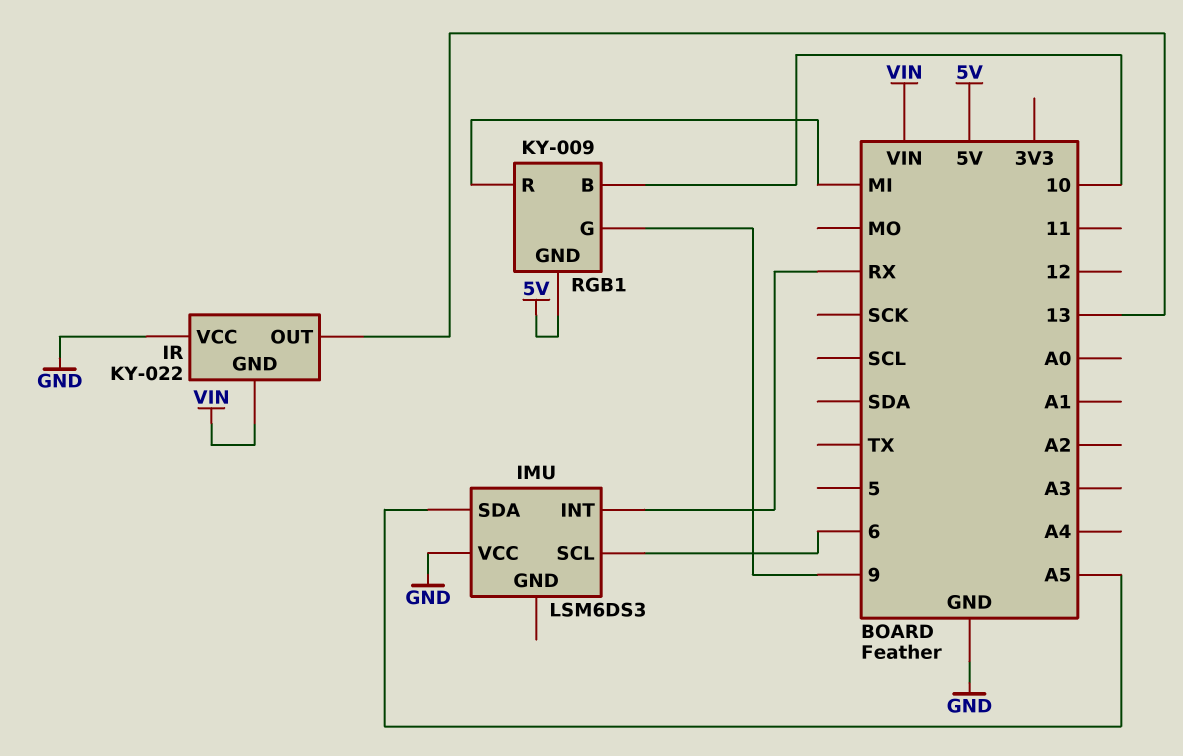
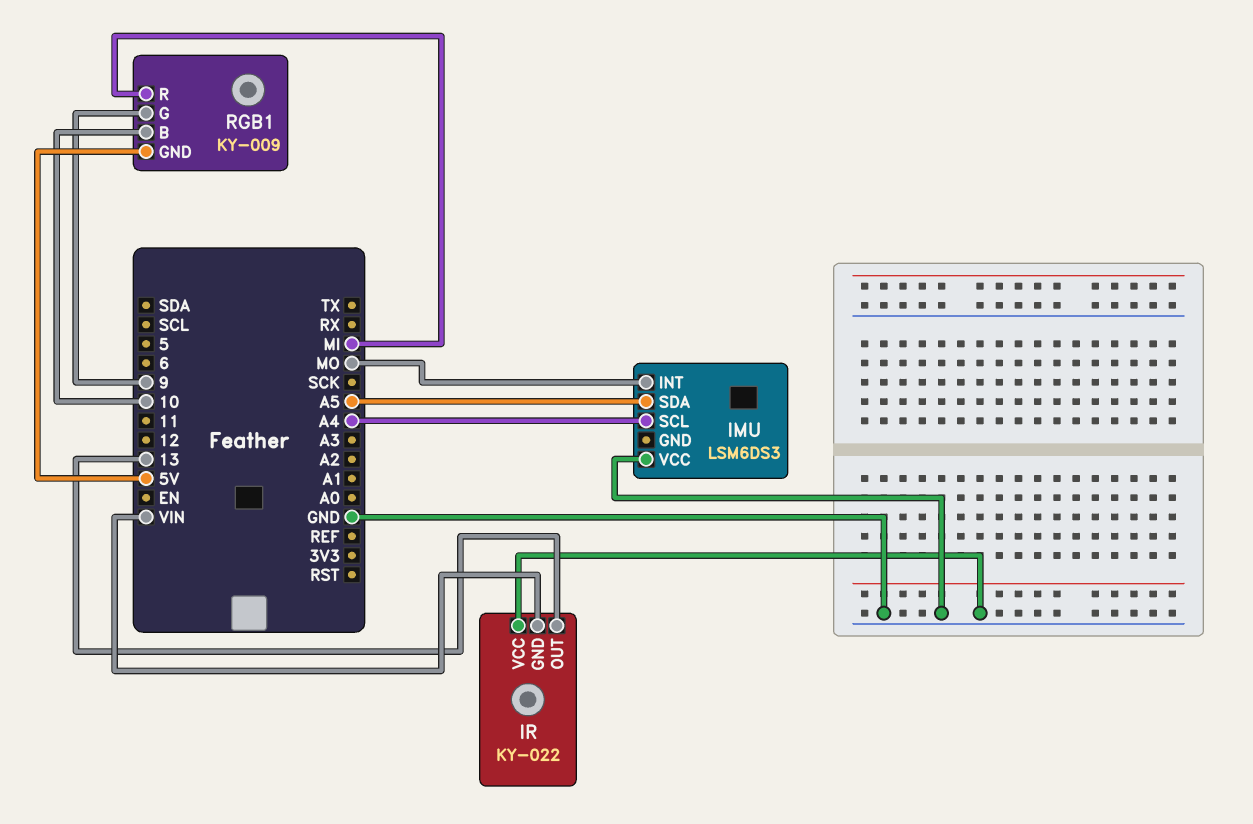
IMU pin INT: RX -> MO
IMU pin SCL: 6 -> A4

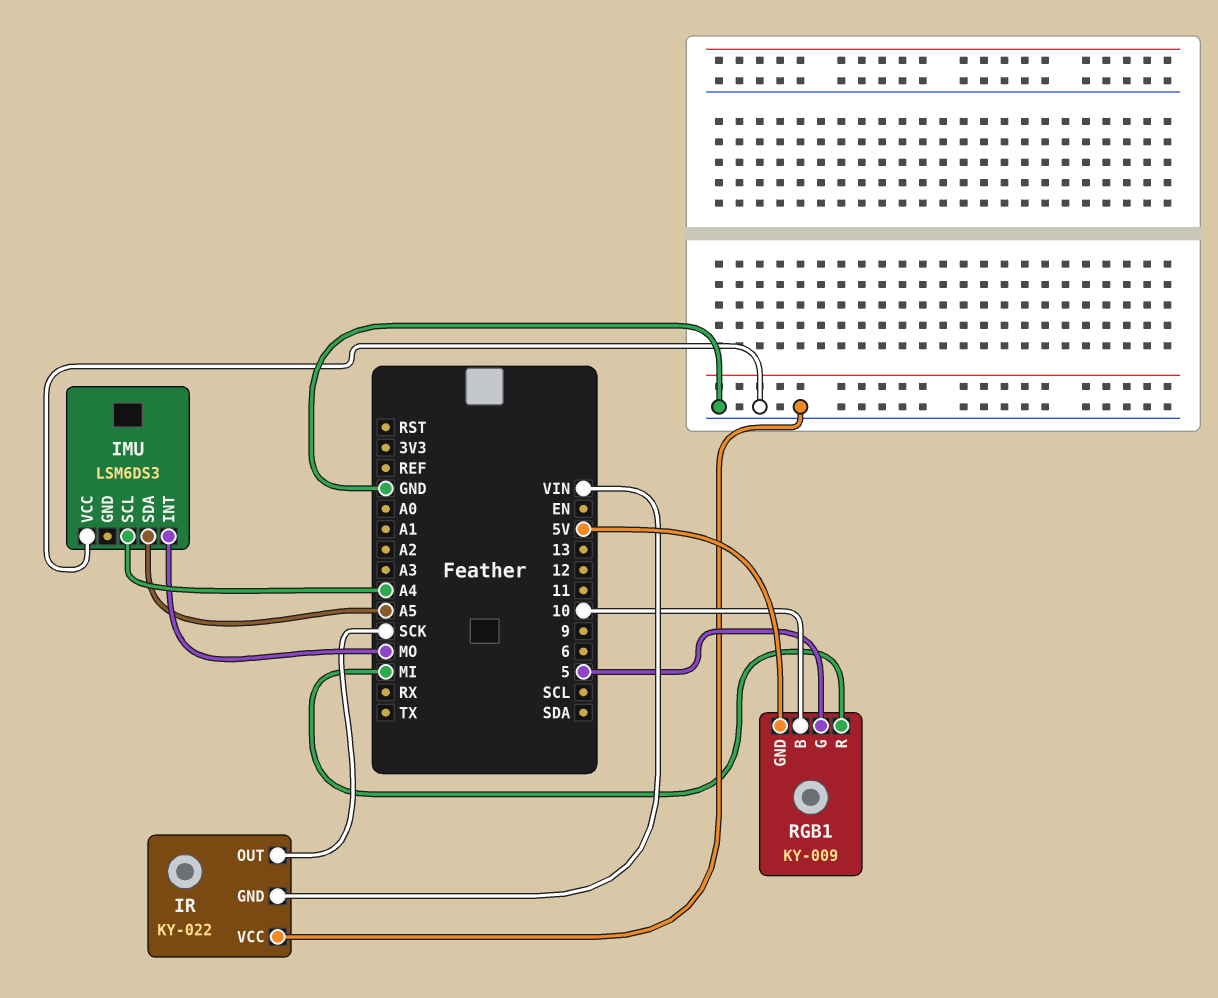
IR pin OUT: 13 -> SCK
RGB1 pin G: 9 -> 5

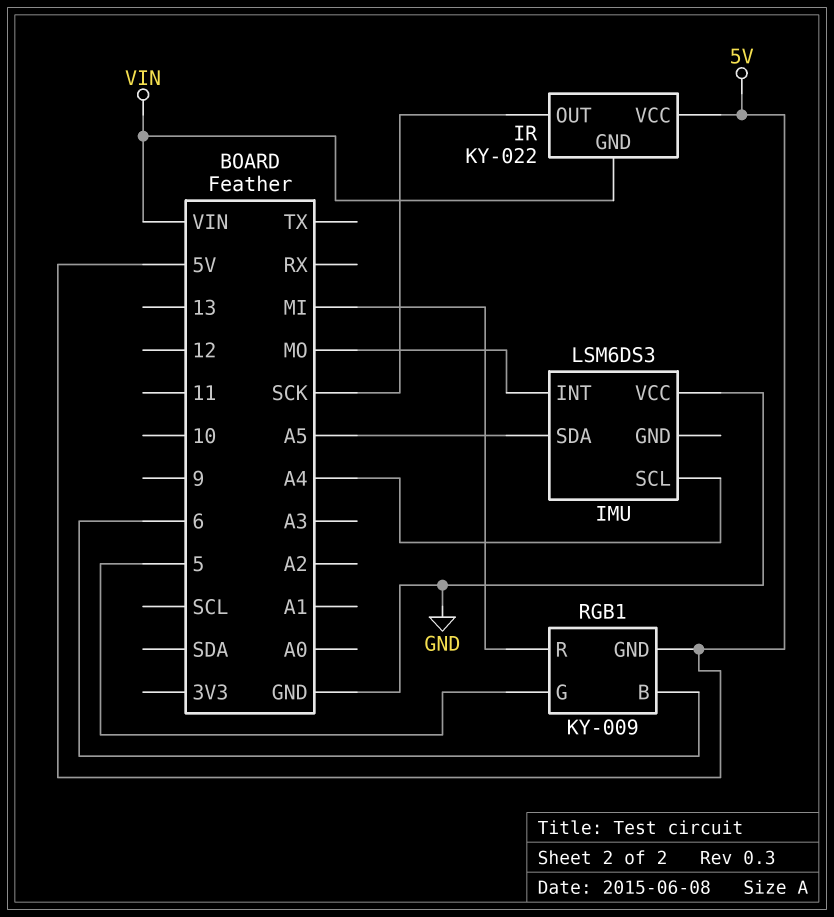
IR pin VCC: GND -> 5V
RGB1 pin B: 10 -> 6

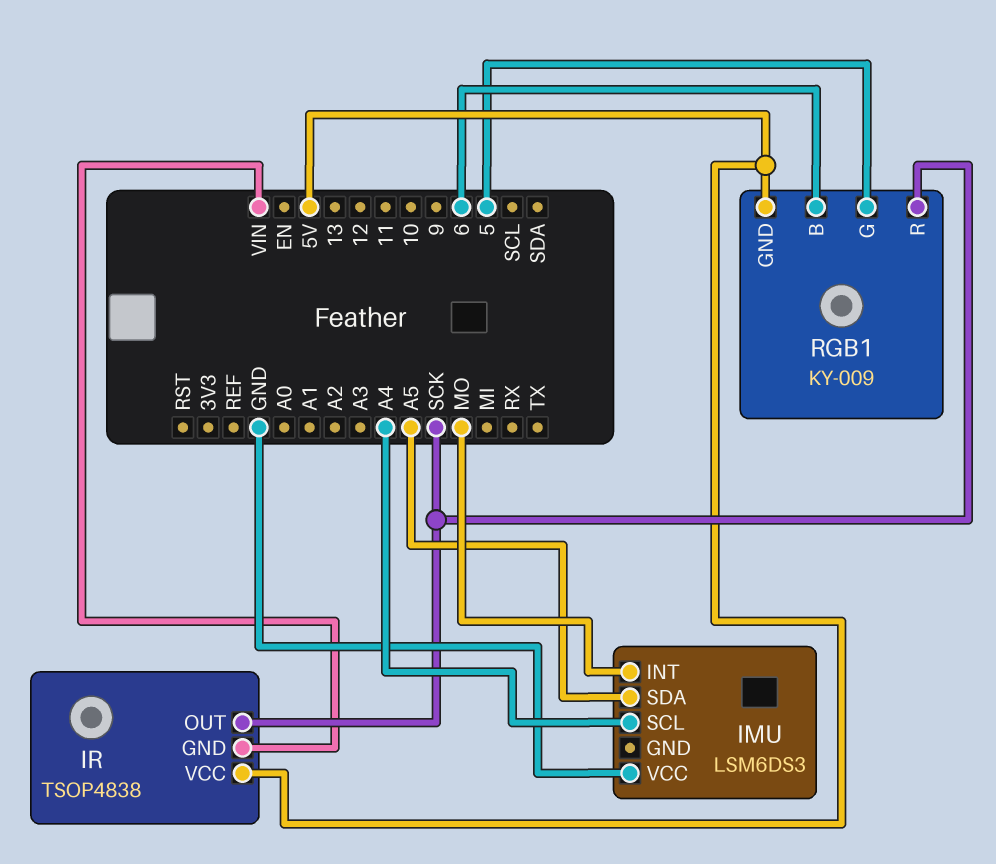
IR: KY-022 -> TSOP4838
RGB1 pin R: MI -> SCK

